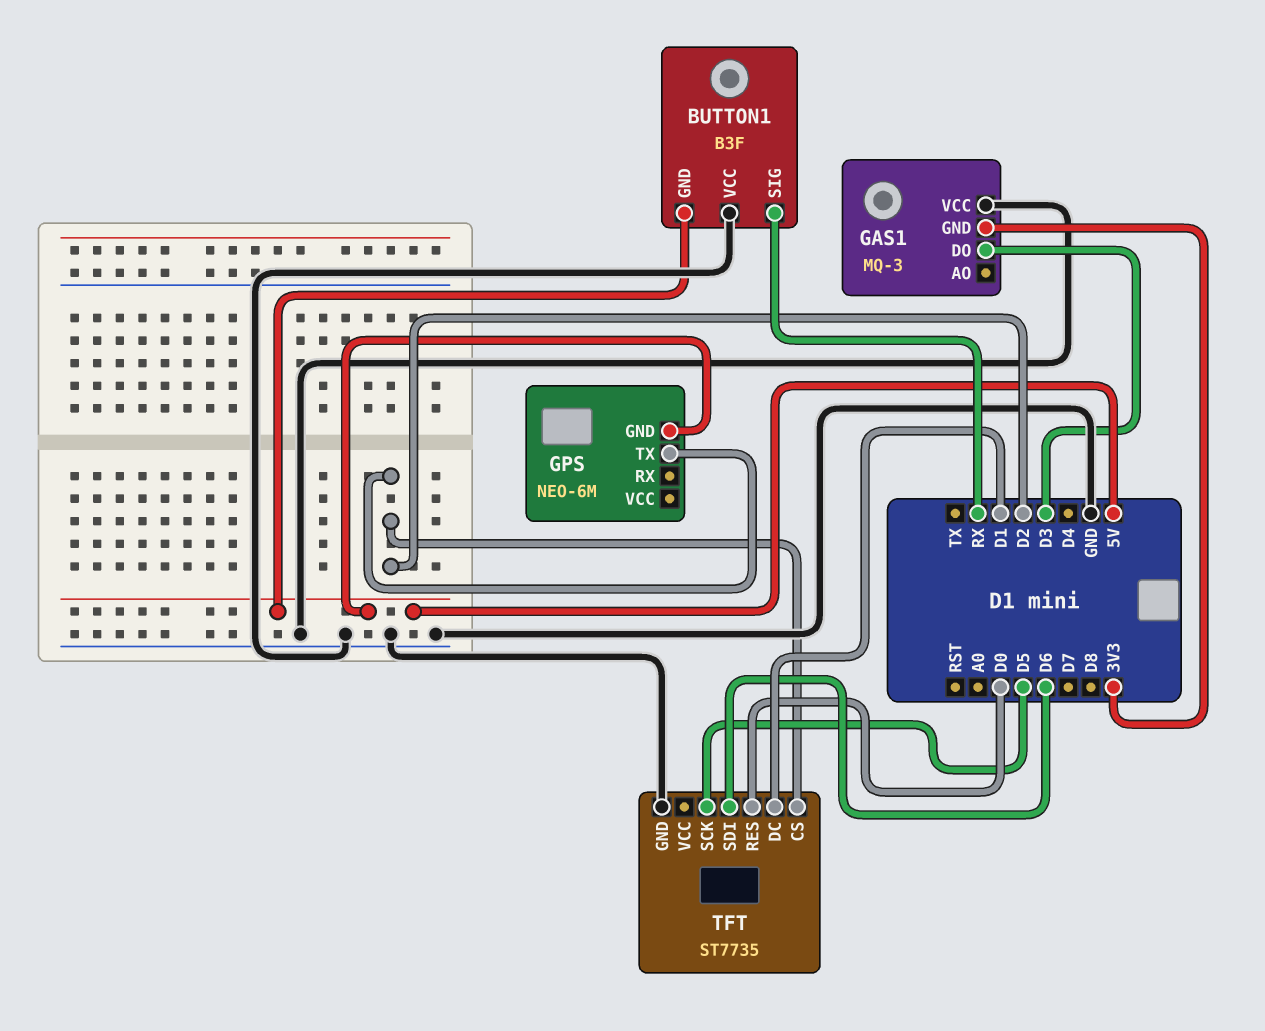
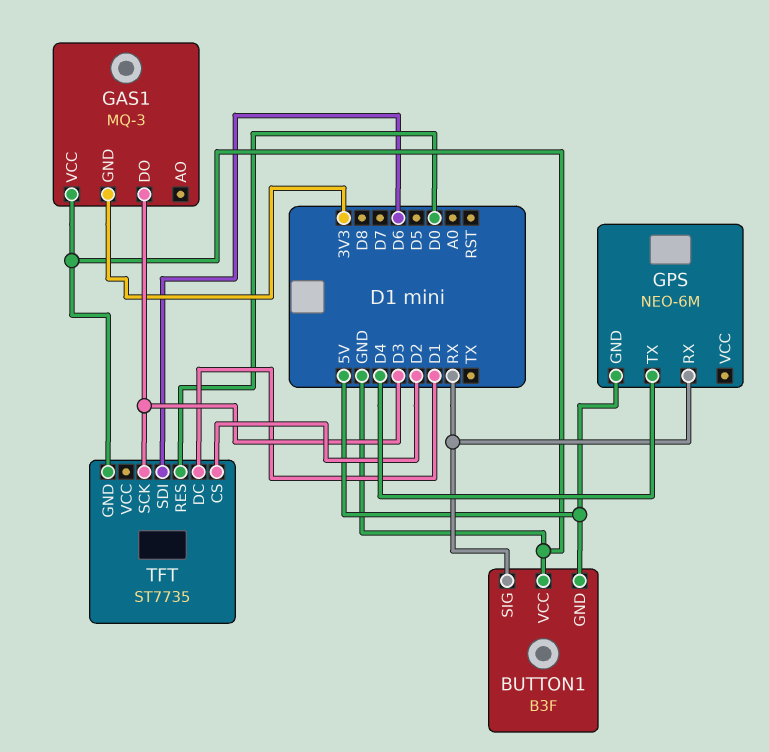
GPS pin RX: none -> RX
GPS pin TX: D2 -> D4
TFT pin SCK: D5 -> D3

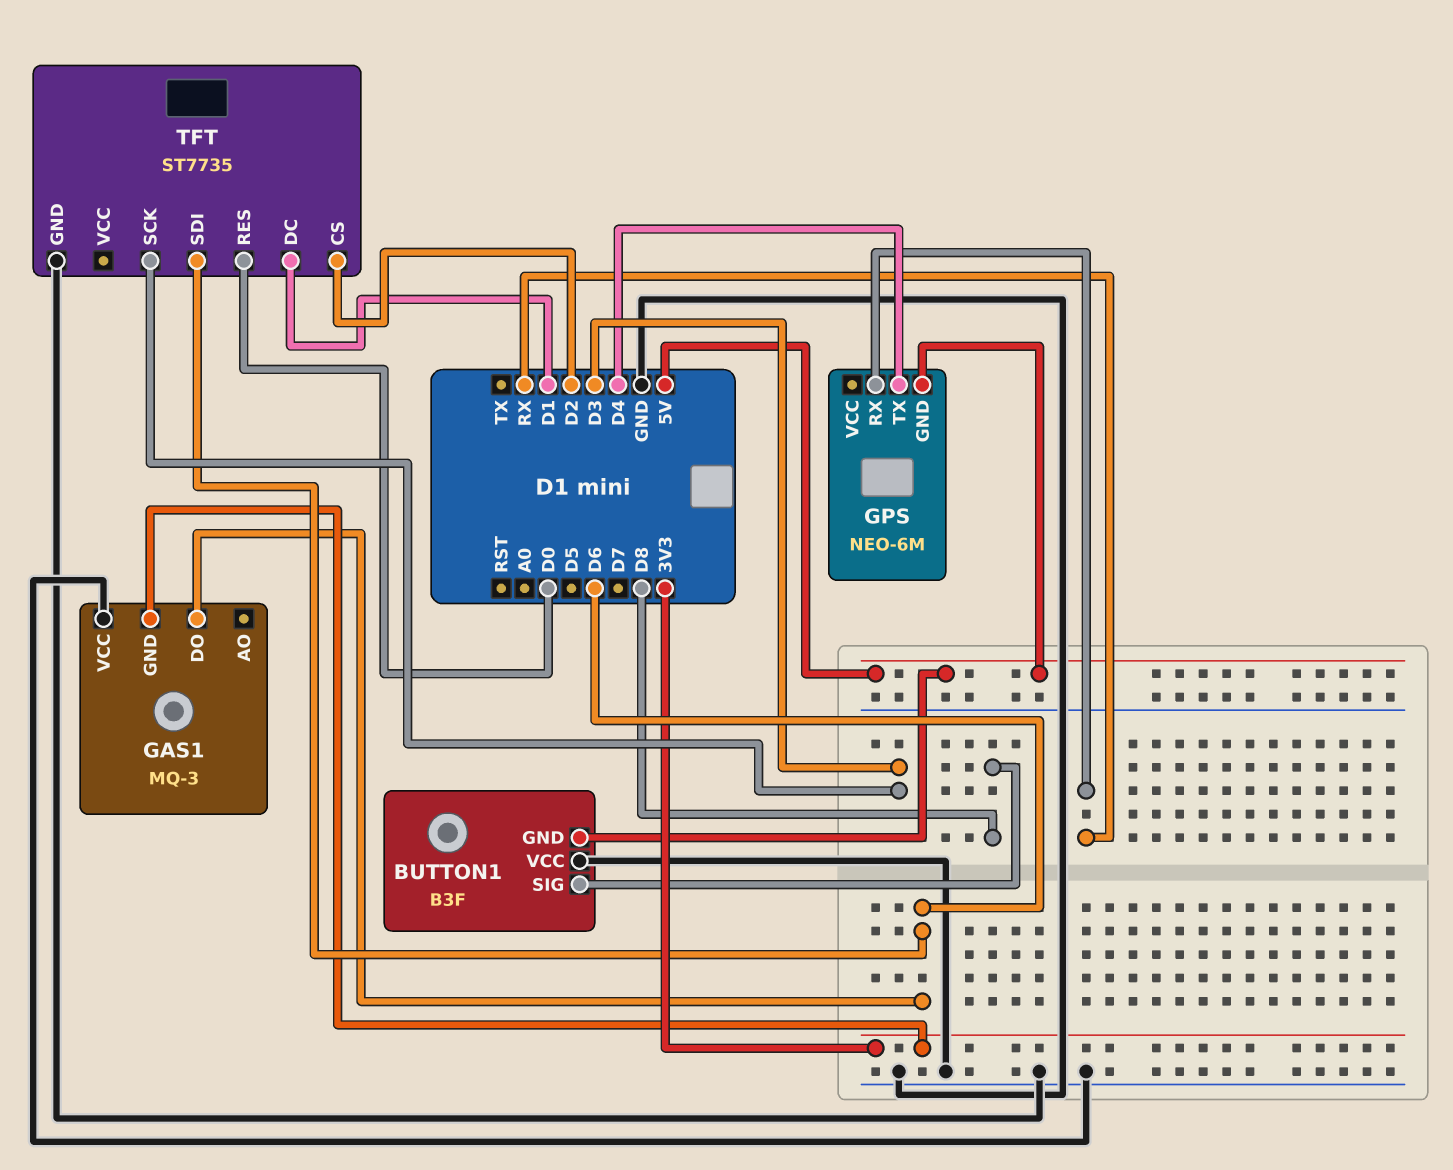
BUTTON1 pin SIG: RX -> D8
GAS1 pin DO: D3 -> D6

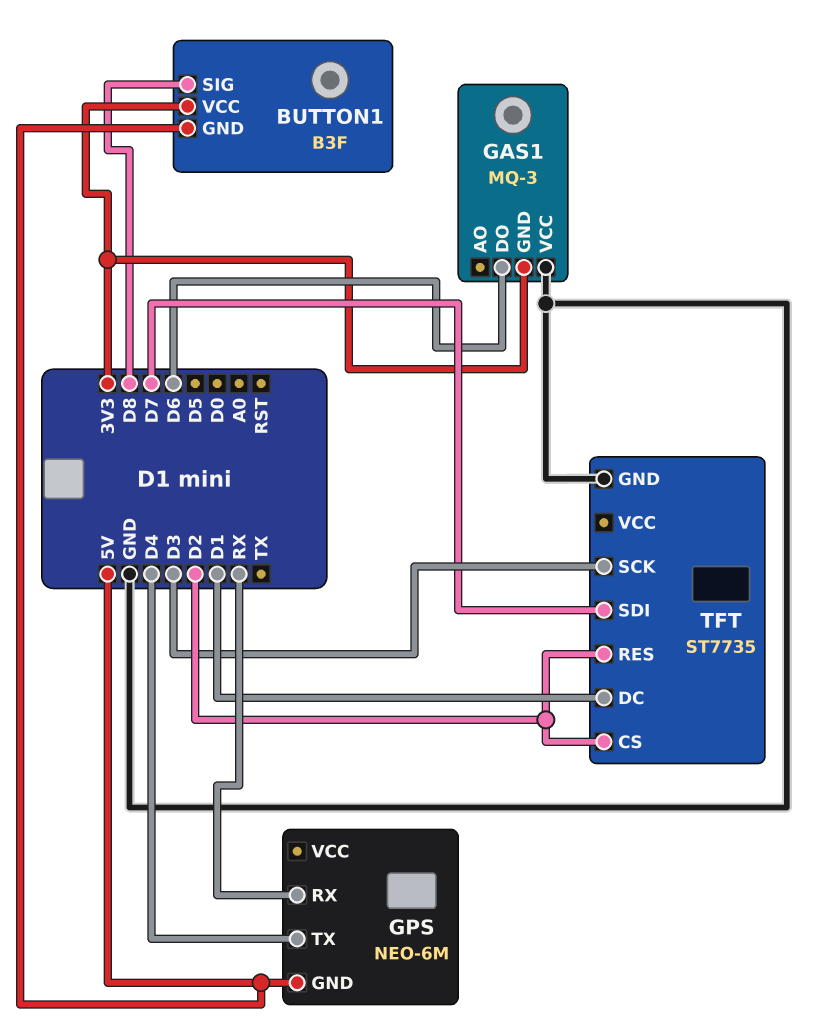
BUTTON1 pin VCC: GND -> 3V3
TFT pin RES: D0 -> D2
TFT pin SDI: D6 -> D7

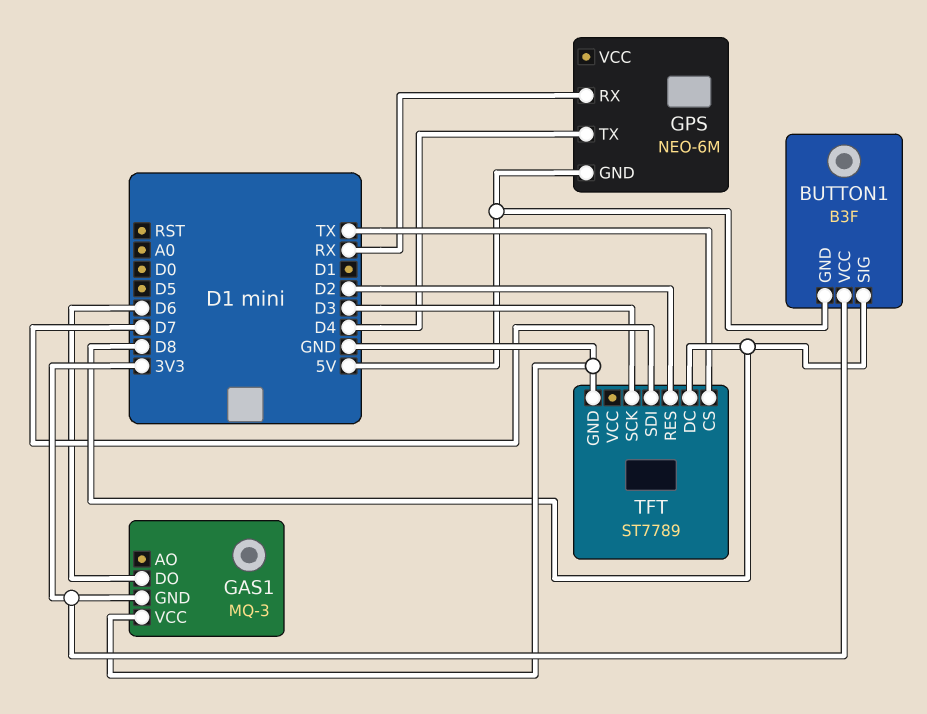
TFT: ST7735 -> ST7789
TFT pin CS: D2 -> TX
TFT pin DC: D1 -> D8

